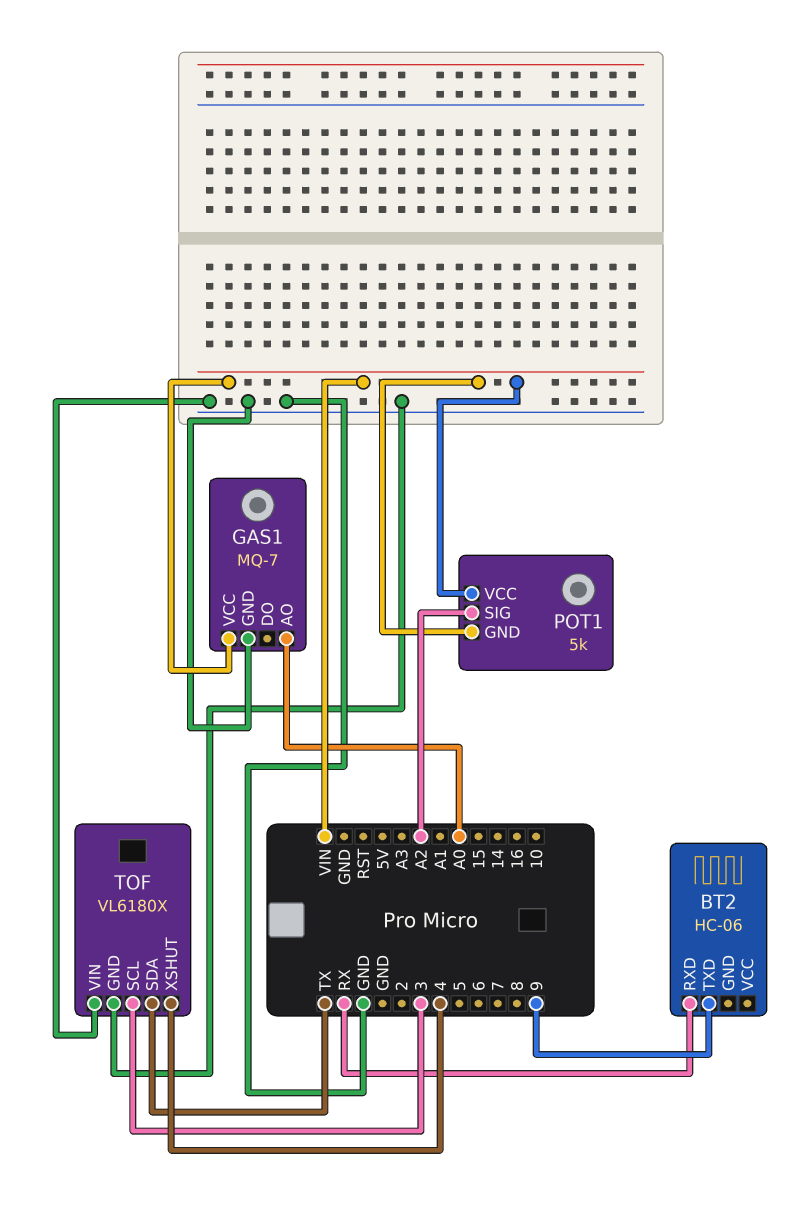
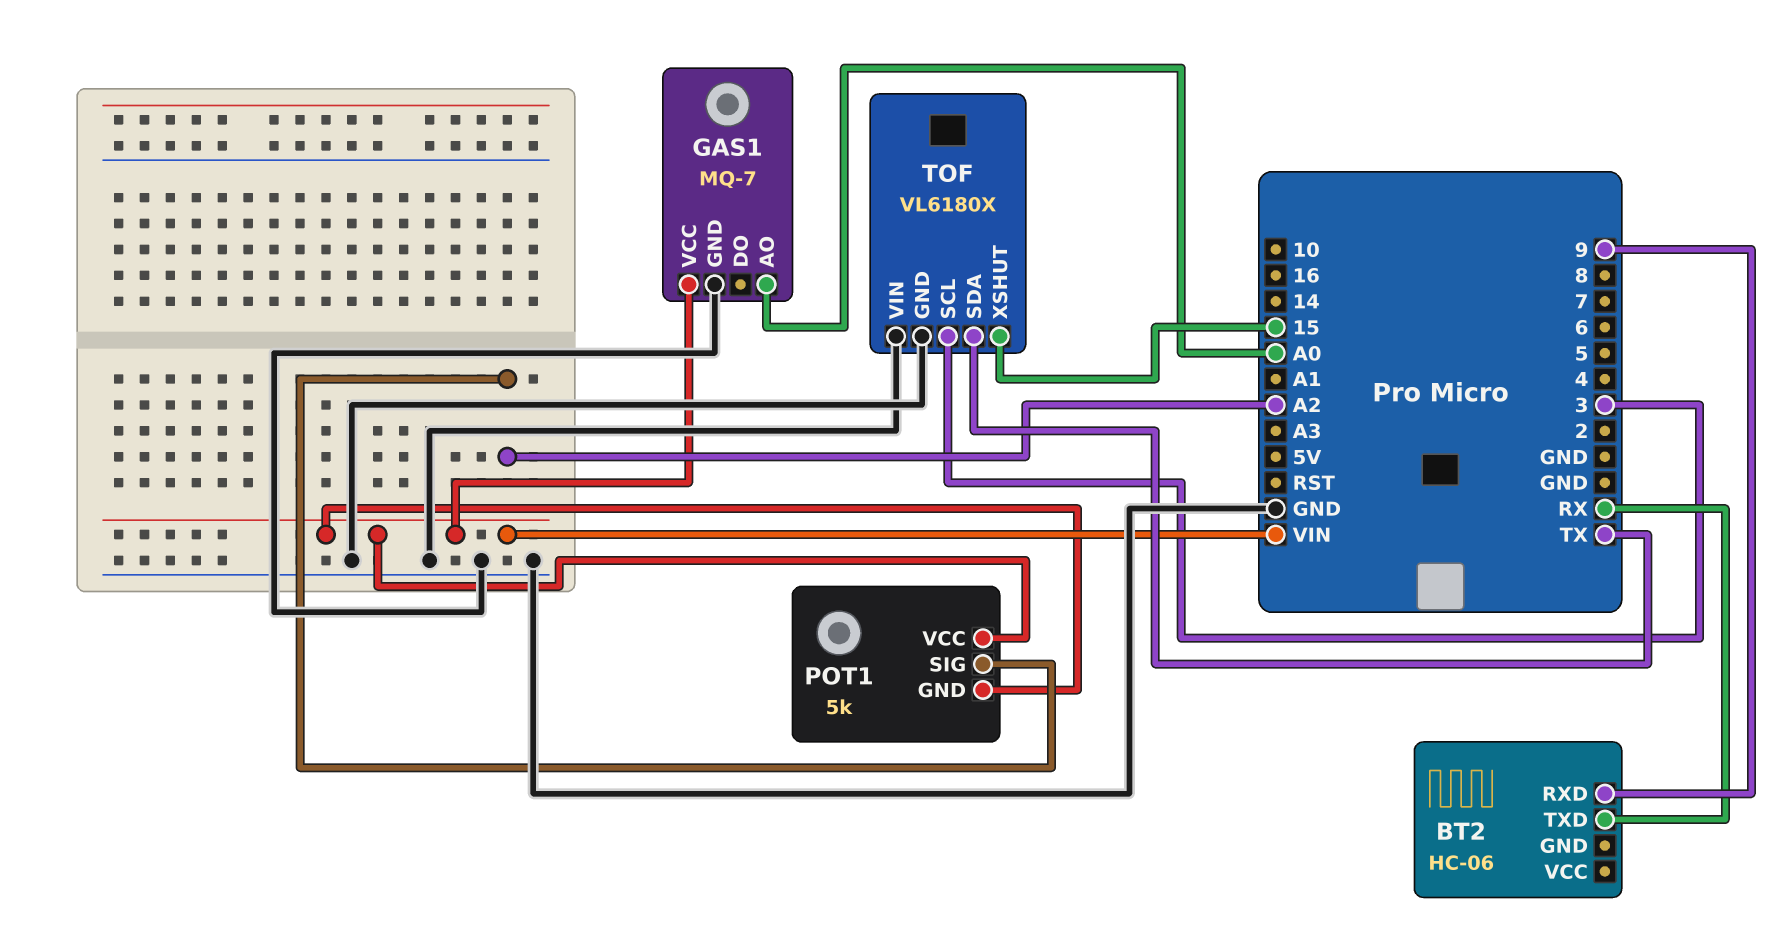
BT2 pin RXD: RX -> 9
BT2 pin TXD: 9 -> RX
TOF pin XSHUT: 4 -> 15

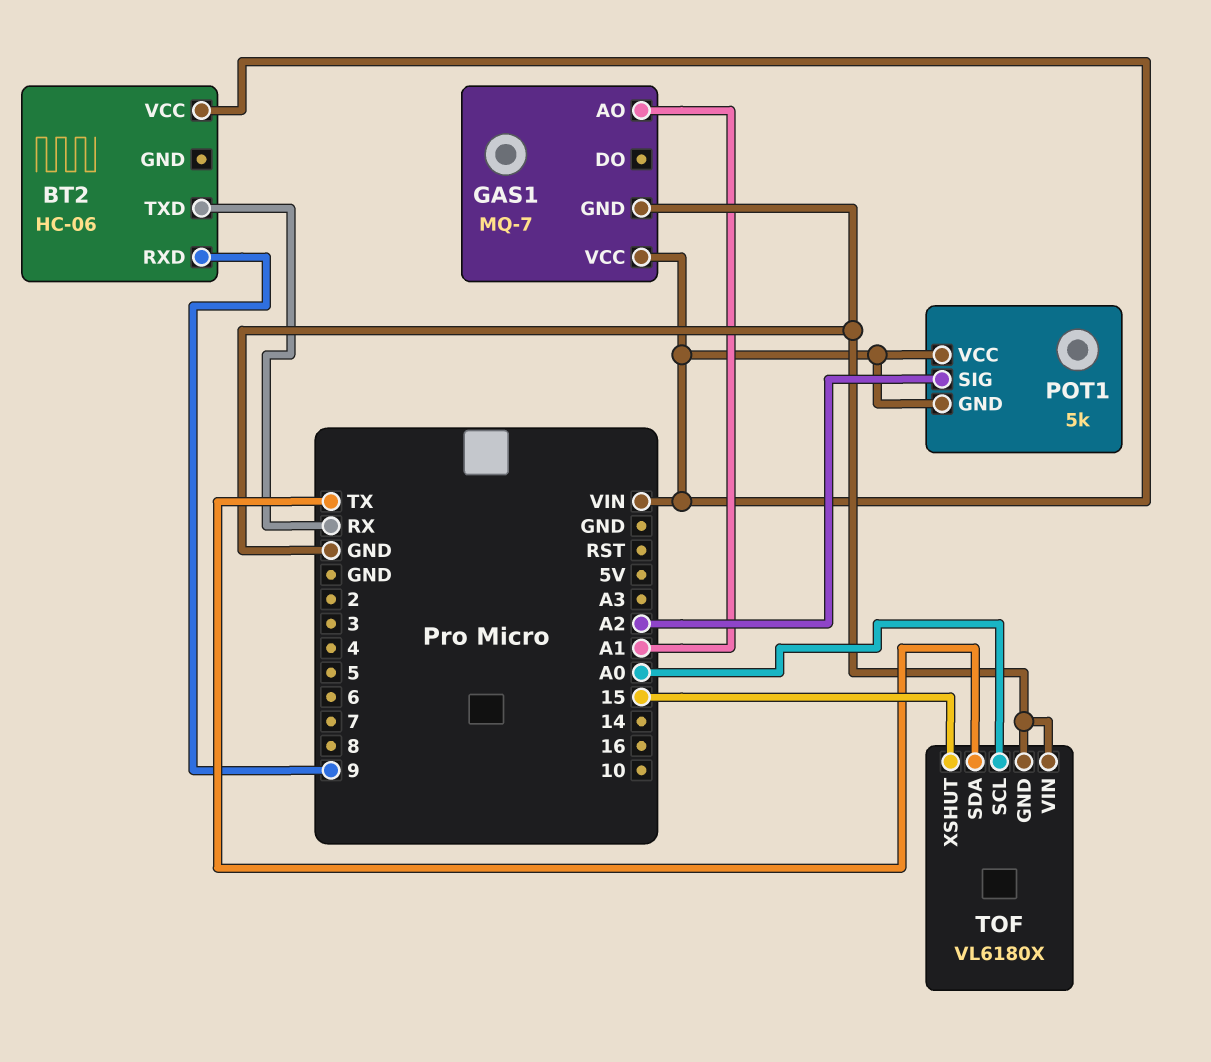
BT2 pin VCC: none -> VIN
GAS1 pin AO: A0 -> A1
TOF pin SCL: 3 -> A0

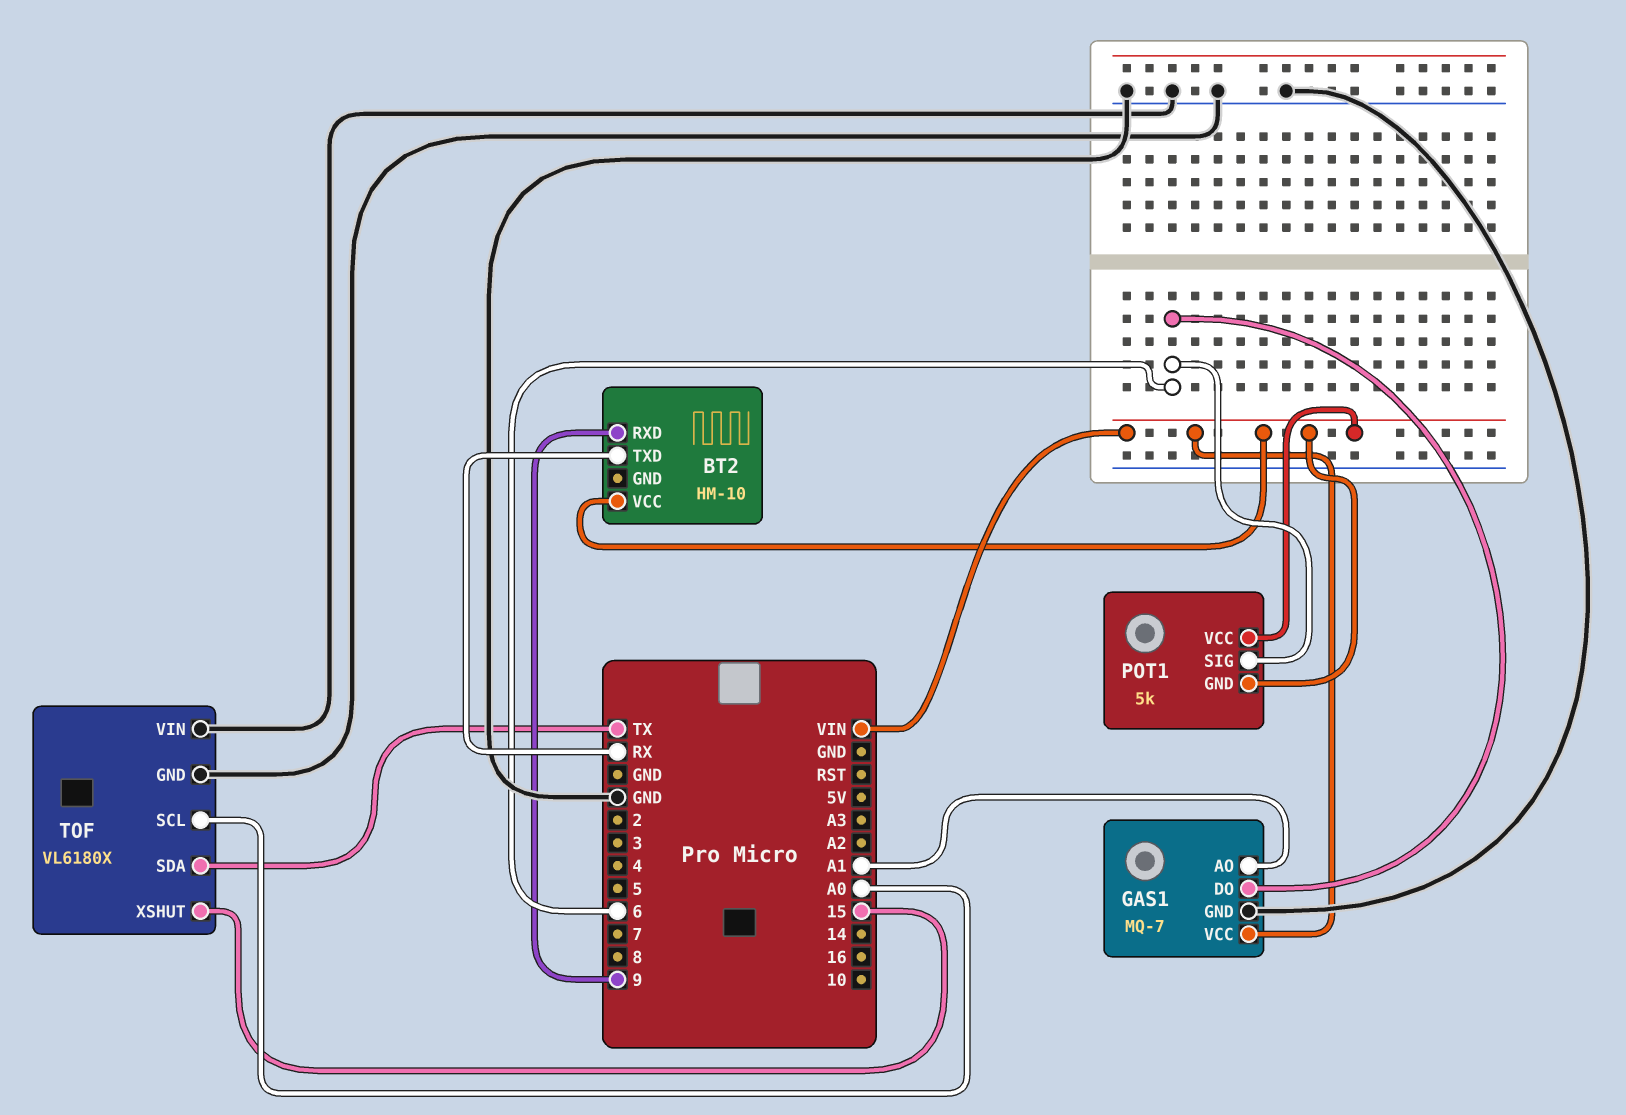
BT2: HC-06 -> HM-10
GAS1 pin DO: none -> 6
POT1 pin SIG: A2 -> 6

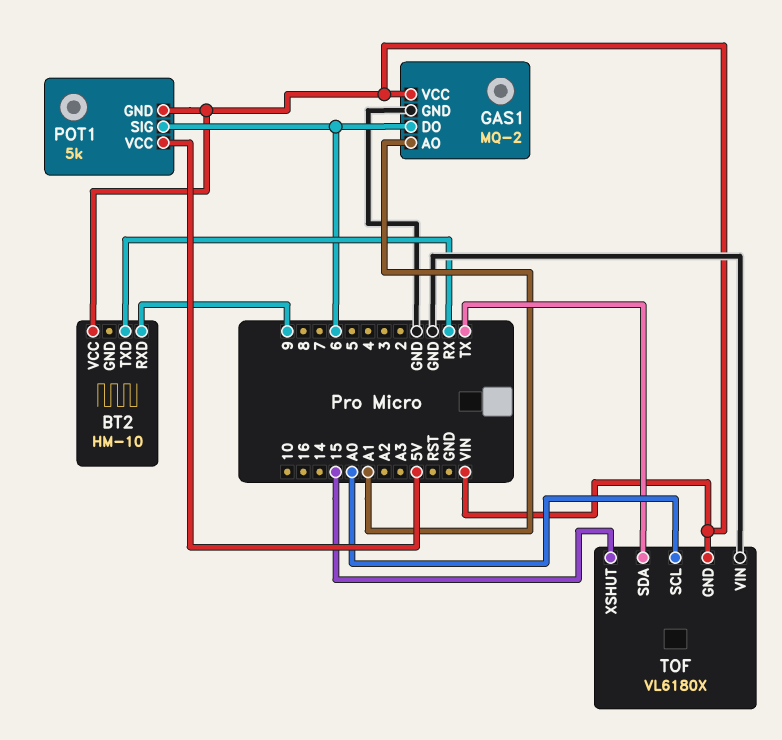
GAS1: MQ-7 -> MQ-2
POT1 pin VCC: VIN -> 5V
TOF pin GND: GND -> VIN

